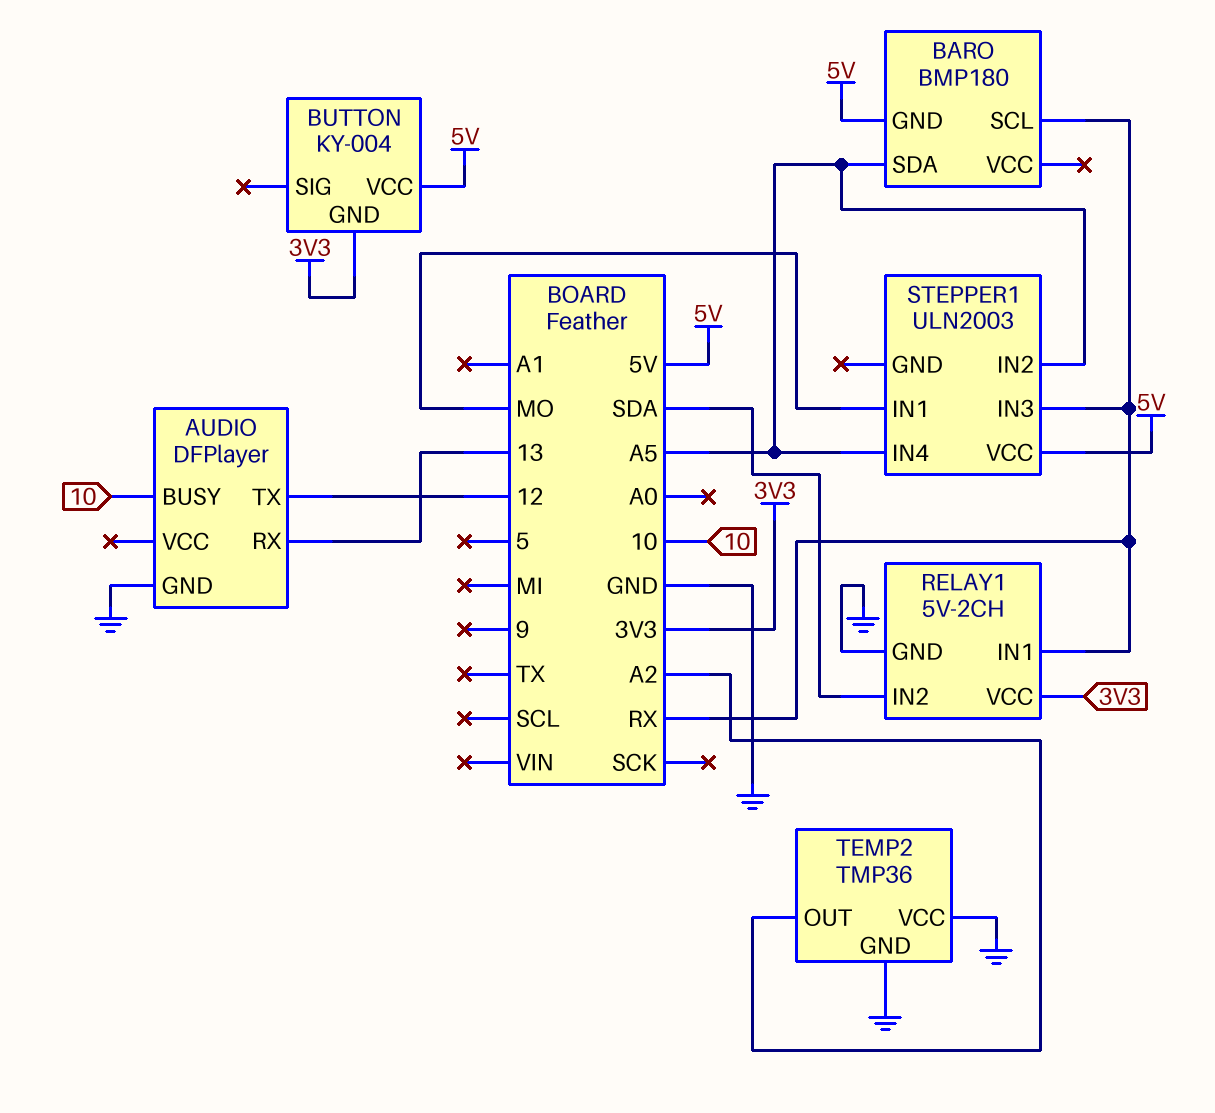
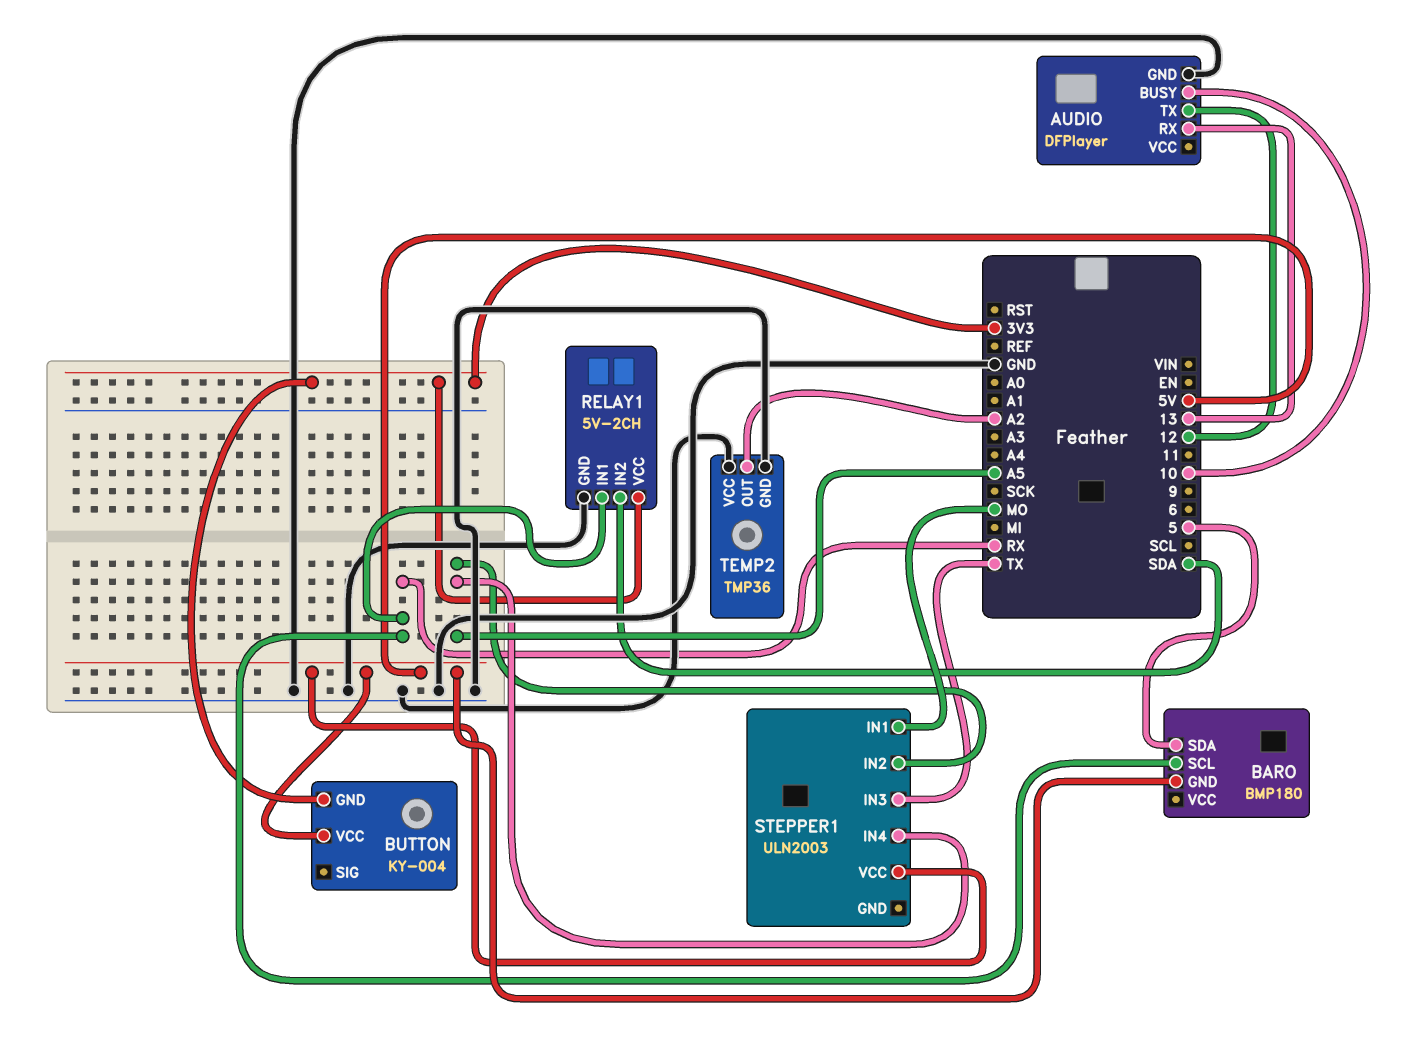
BARO pin SDA: A5 -> 5
STEPPER1 pin IN3: RX -> TX

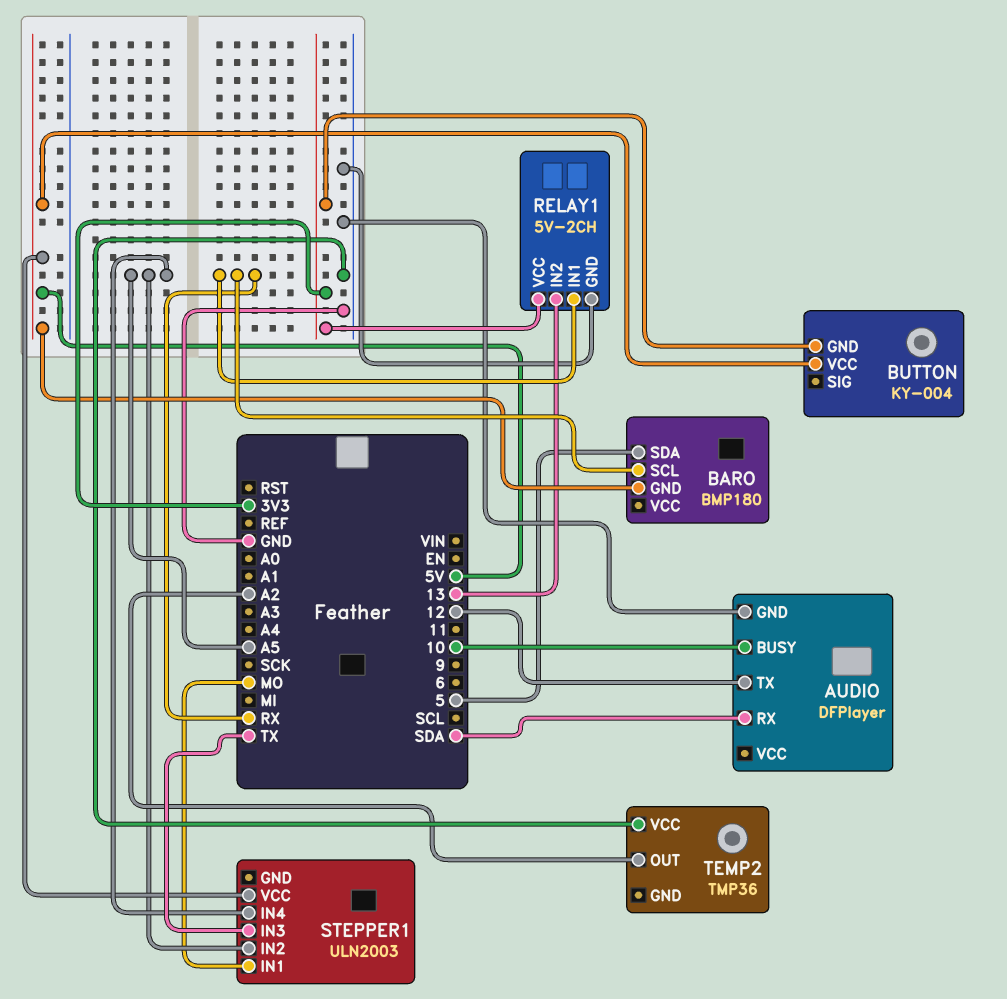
AUDIO pin RX: 13 -> SDA
RELAY1 pin IN2: SDA -> 13
TEMP2 pin GND: GND -> none

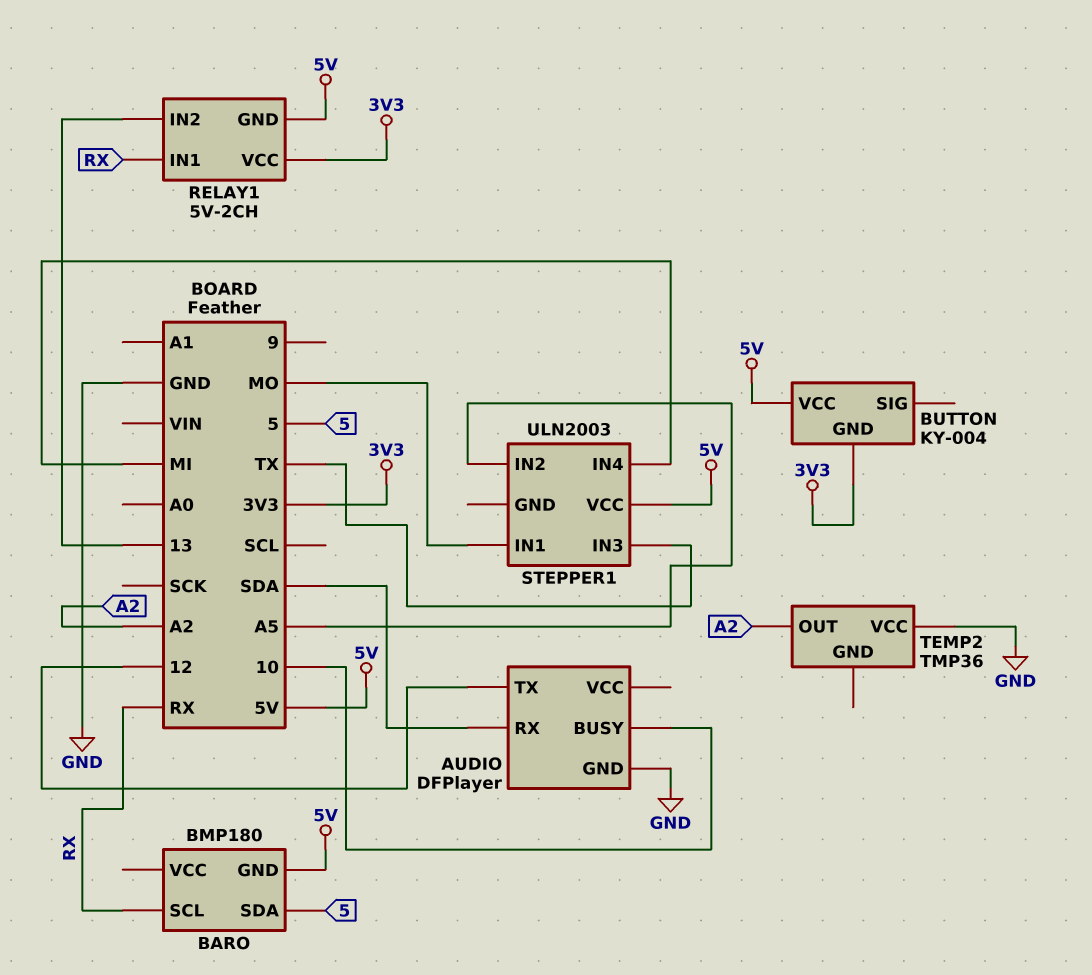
RELAY1 pin GND: GND -> 5V
STEPPER1 pin IN4: A5 -> MI

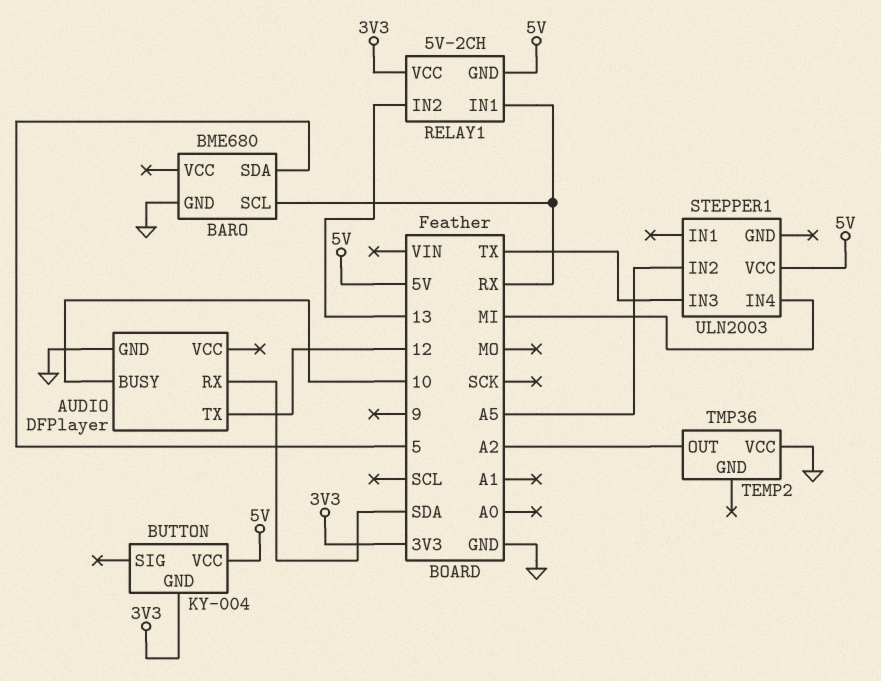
BARO: BMP180 -> BME680
BARO pin GND: 5V -> GND
STEPPER1 pin IN1: MO -> none

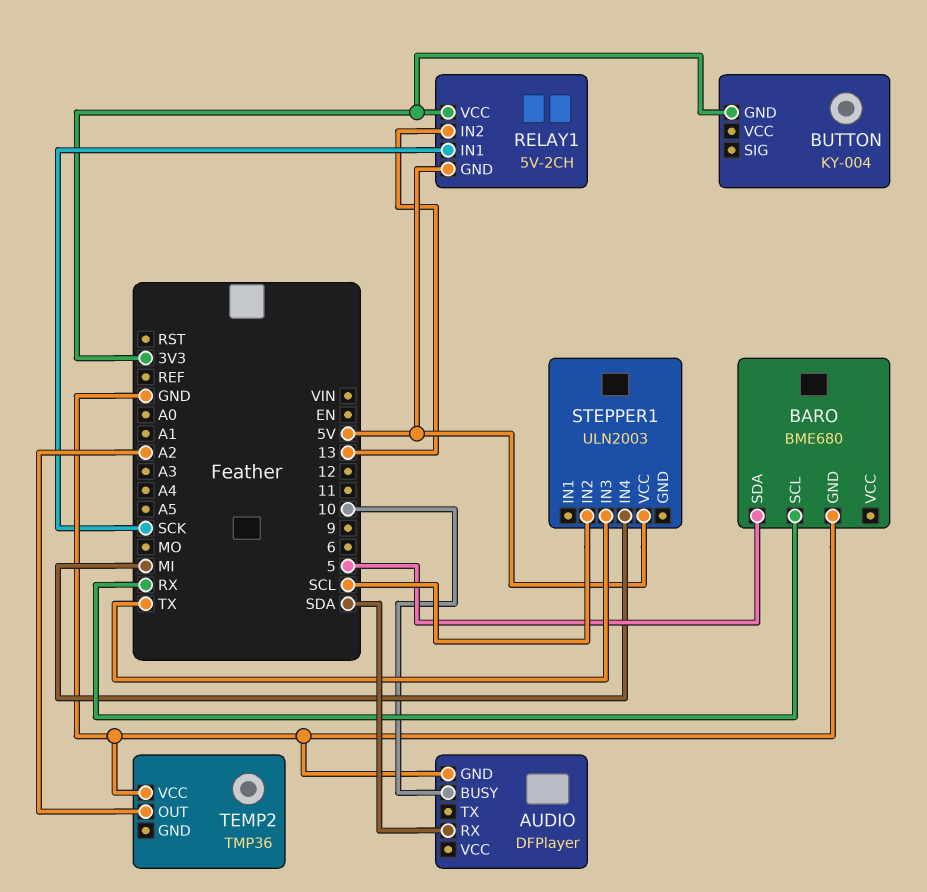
AUDIO pin TX: 12 -> none
BUTTON pin VCC: 5V -> none
RELAY1 pin IN1: RX -> SCK
STEPPER1 pin IN2: A5 -> SCL

